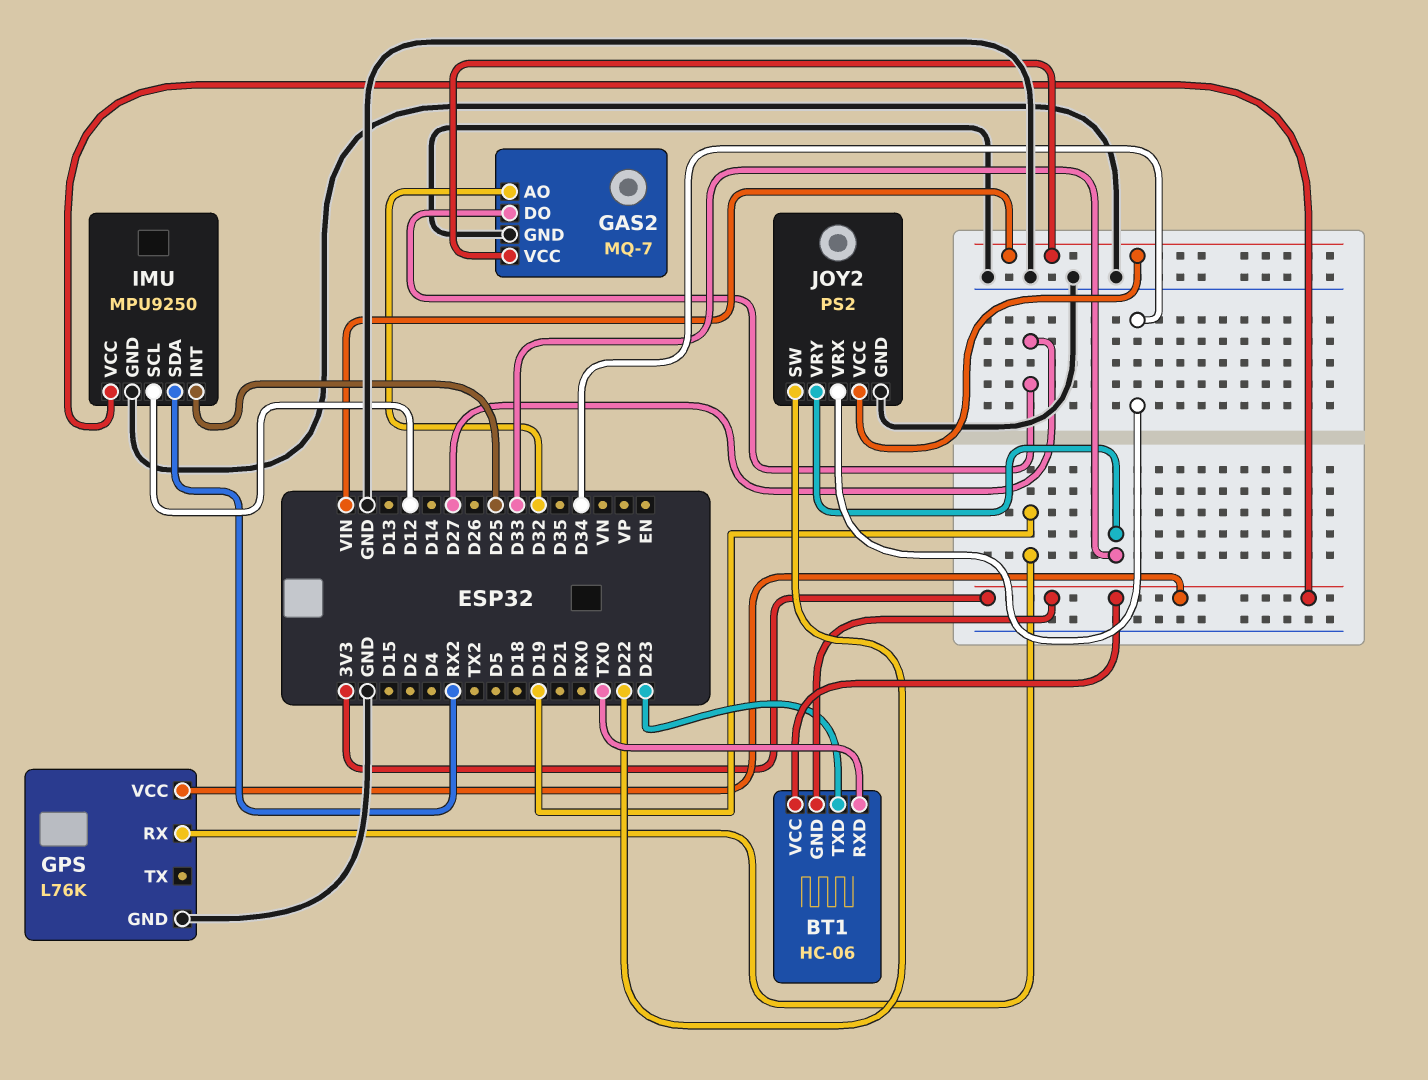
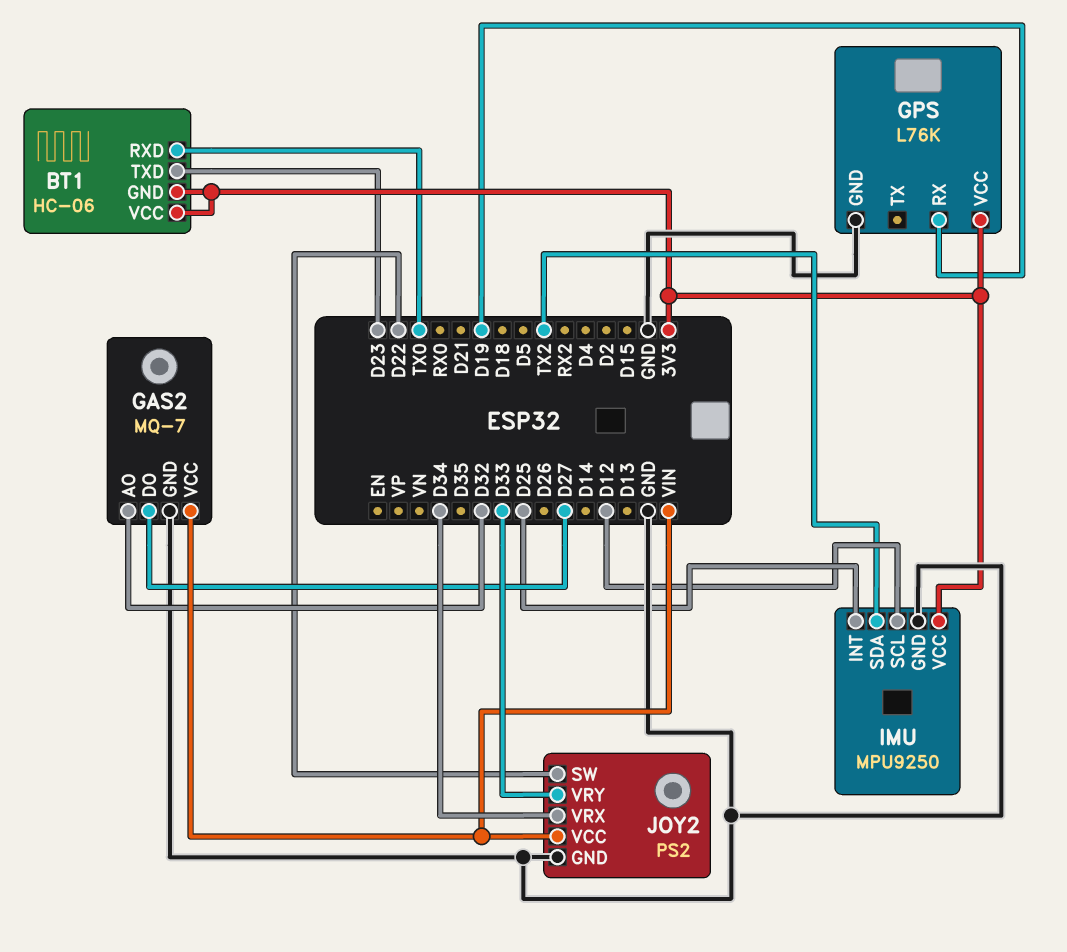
IMU pin SDA: RX2 -> TX2

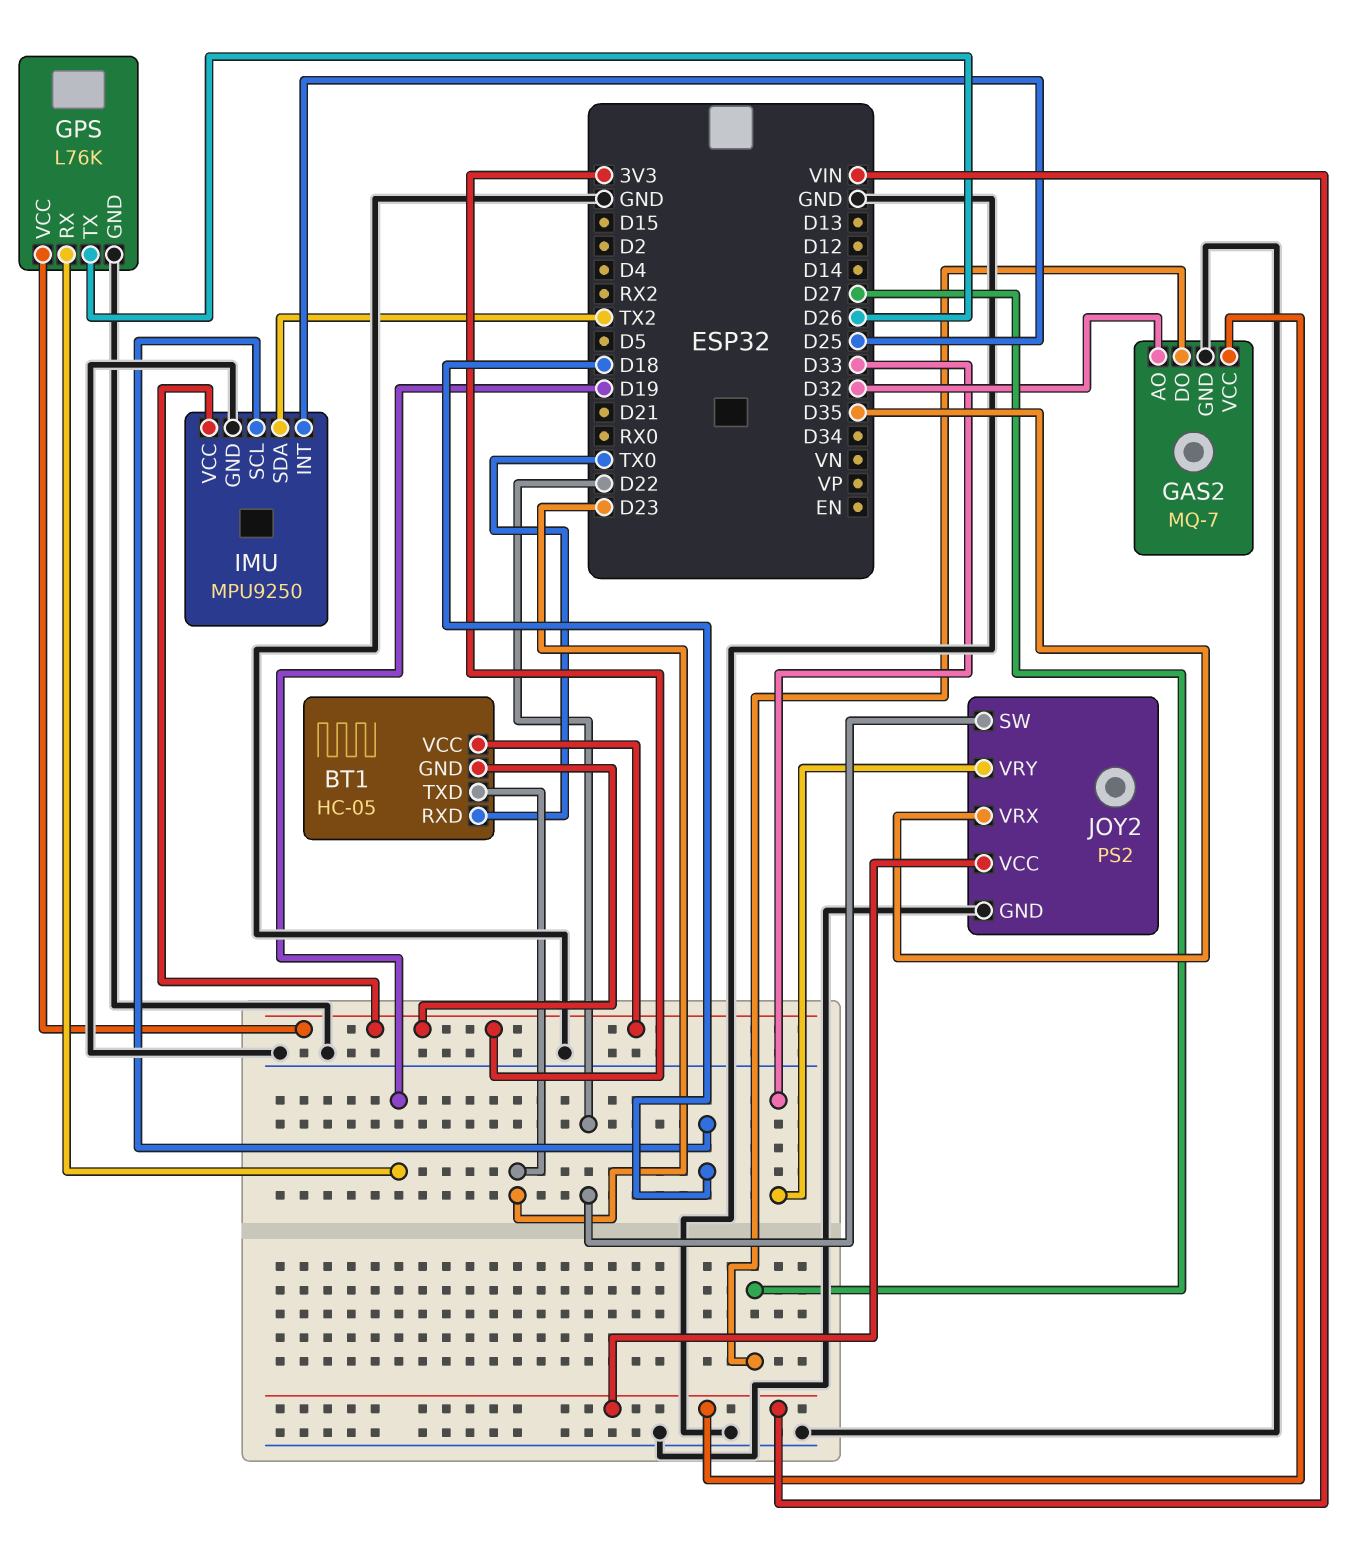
BT1: HC-06 -> HC-05
GPS pin TX: none -> D26
IMU pin SCL: D12 -> D18
JOY2 pin VRX: D34 -> D35

